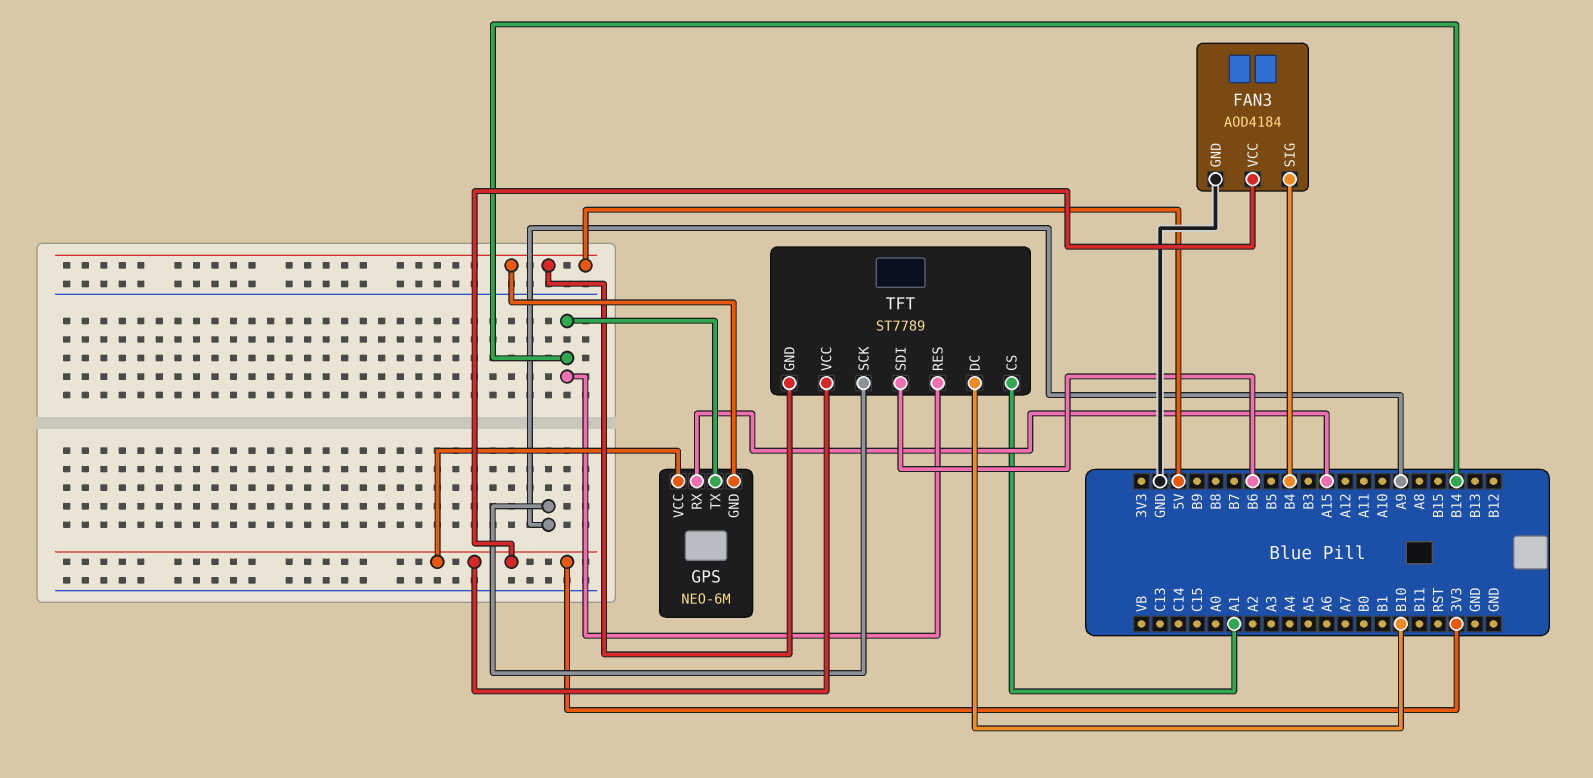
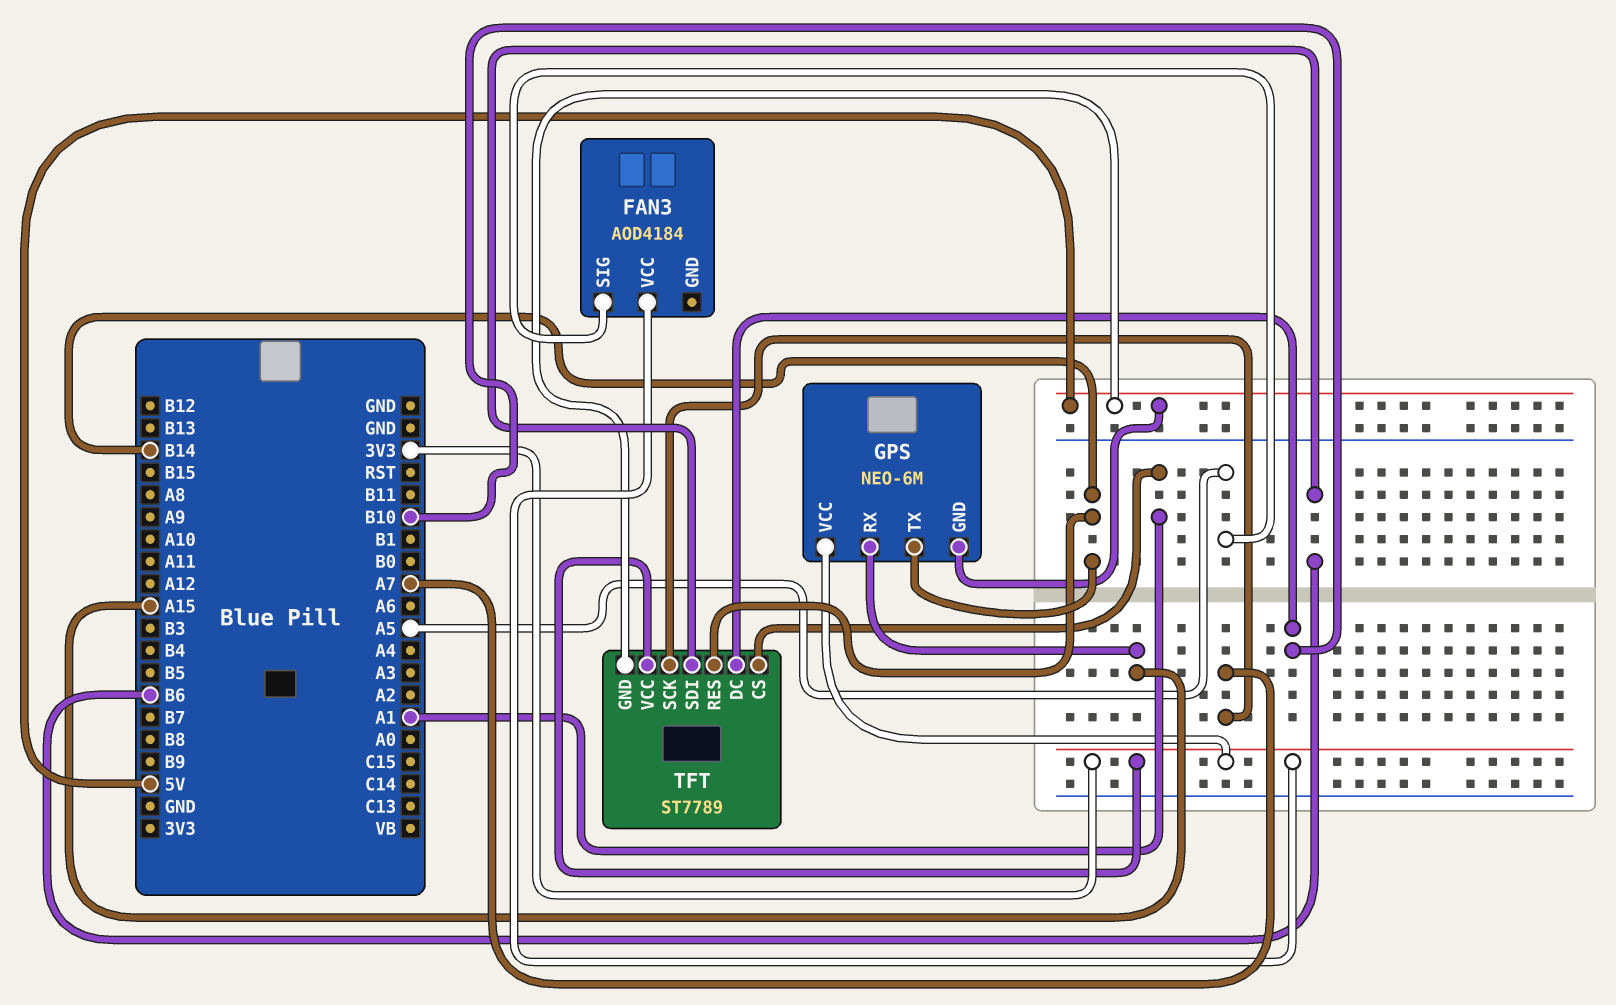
FAN3 pin GND: GND -> none
FAN3 pin SIG: B4 -> A5
TFT pin SCK: A9 -> A7

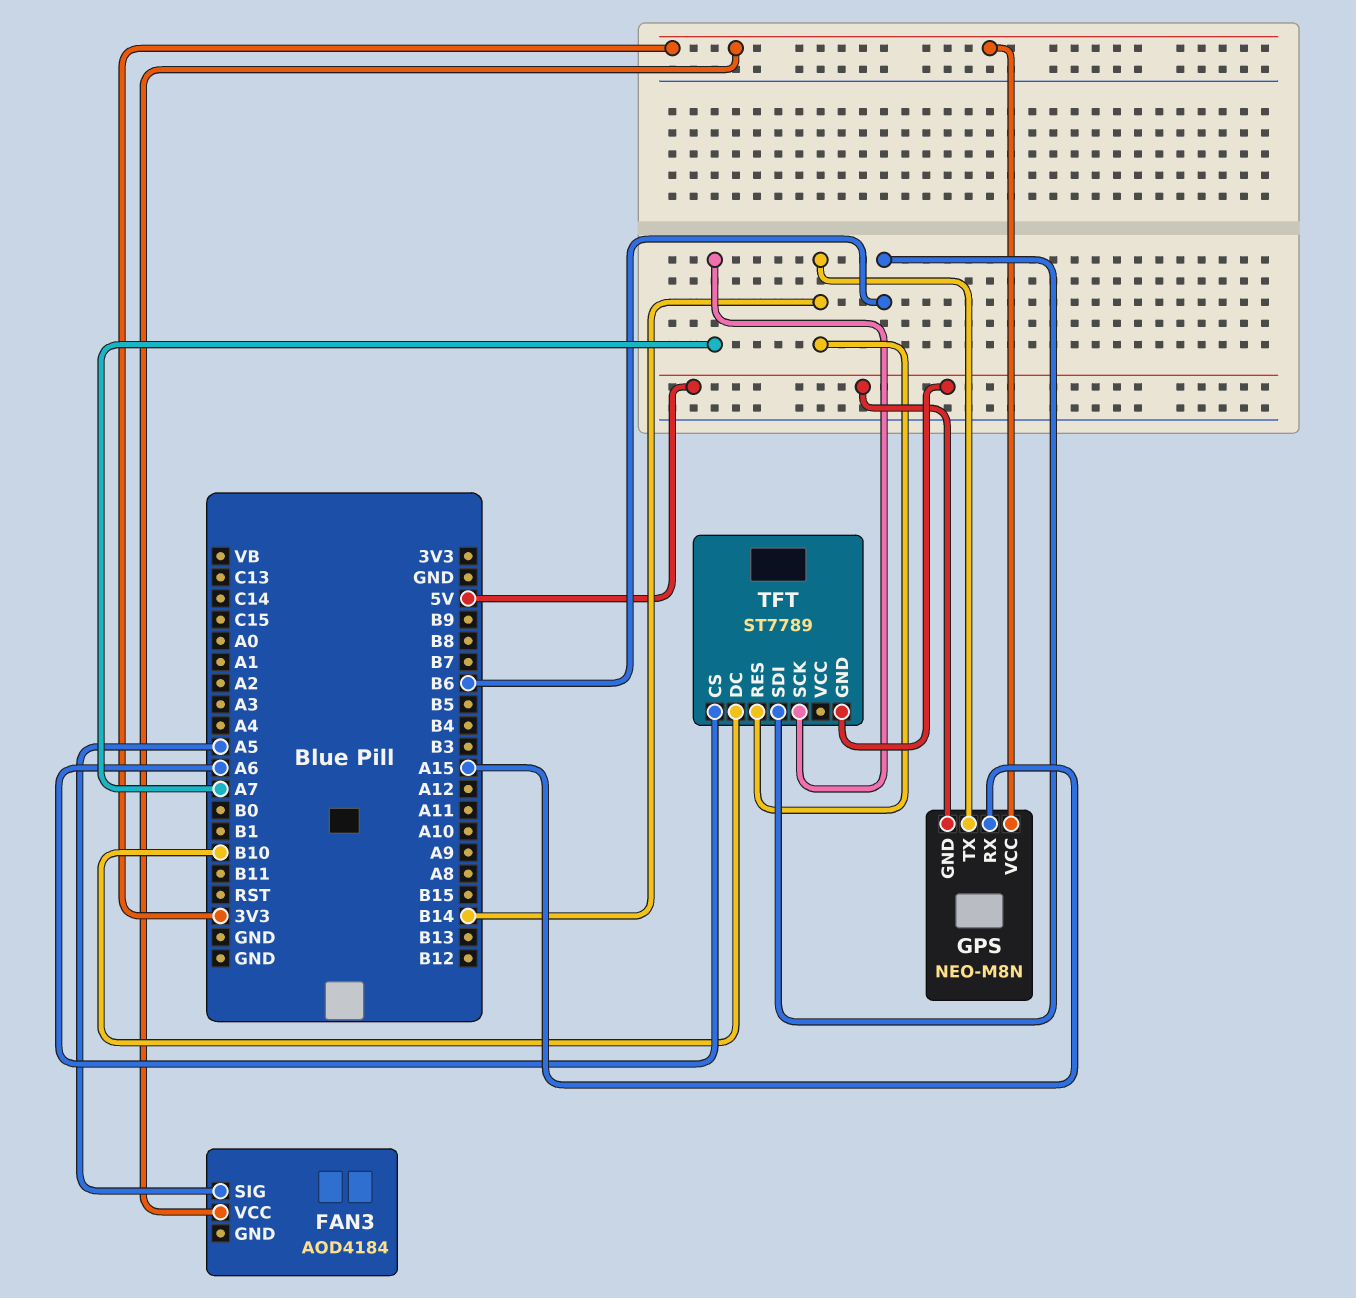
GPS: NEO-6M -> NEO-M8N
TFT pin CS: A1 -> A6
TFT pin VCC: 3V3 -> none

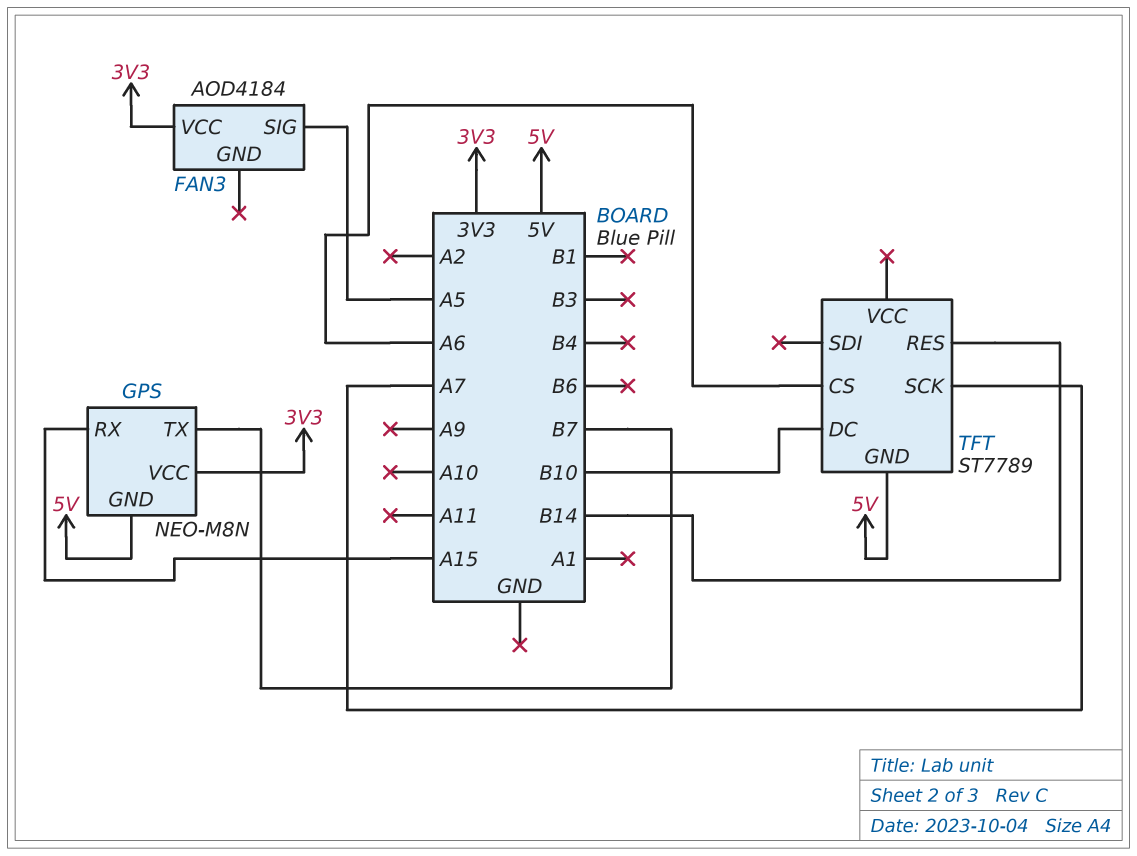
GPS pin TX: B14 -> B7
TFT pin SDI: B6 -> none

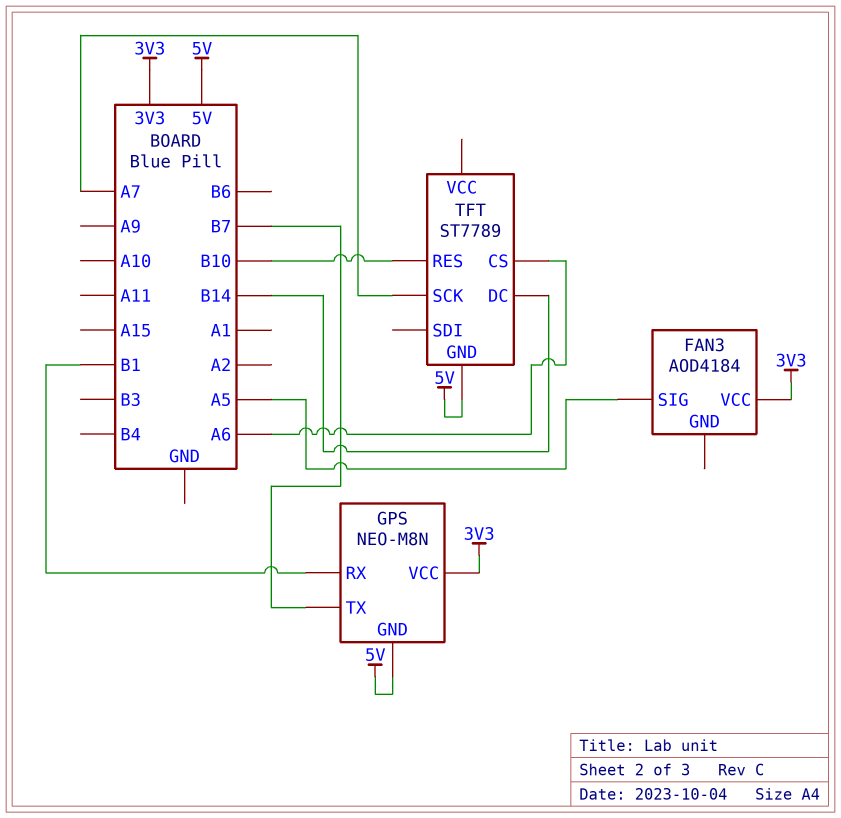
GPS pin RX: A15 -> B1
TFT pin DC: B10 -> B14
TFT pin RES: B14 -> B10

